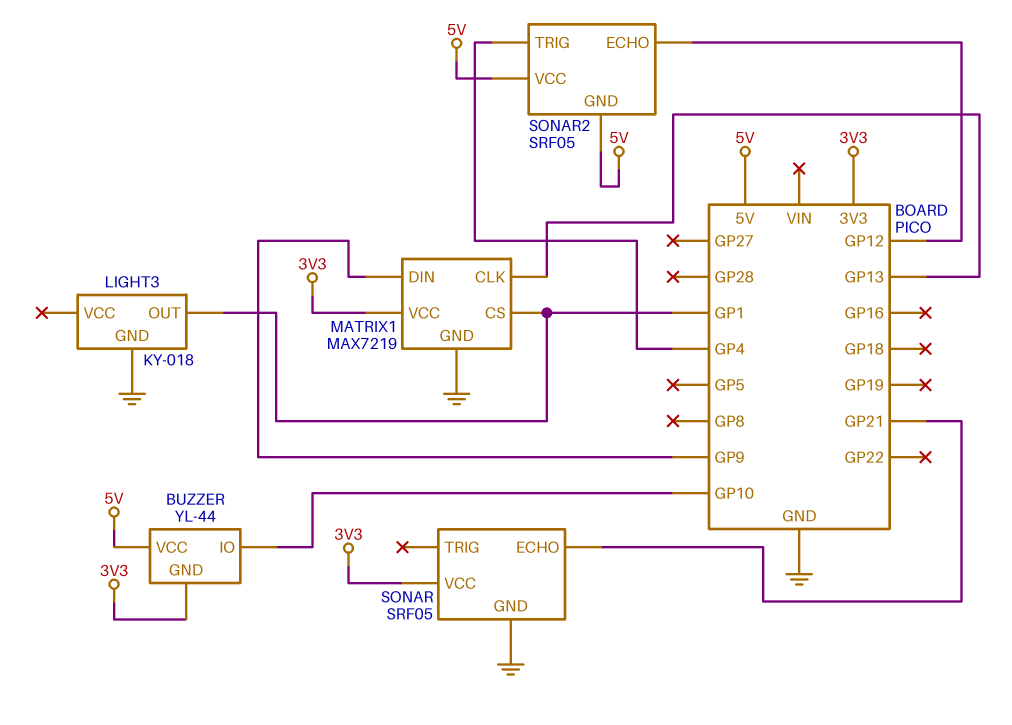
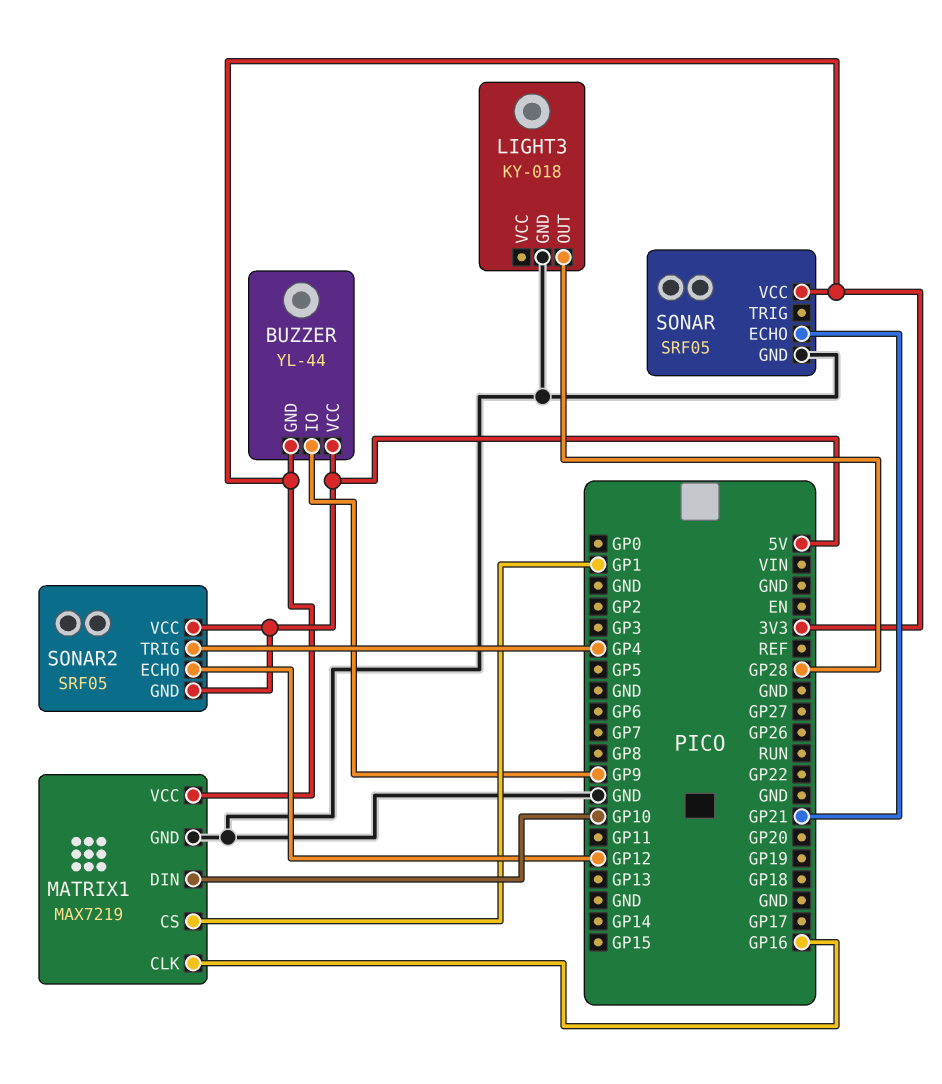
BUZZER pin IO: GP10 -> GP9
LIGHT3 pin OUT: GP1 -> GP28
MATRIX1 pin CLK: GP13 -> GP16
MATRIX1 pin DIN: GP9 -> GP10

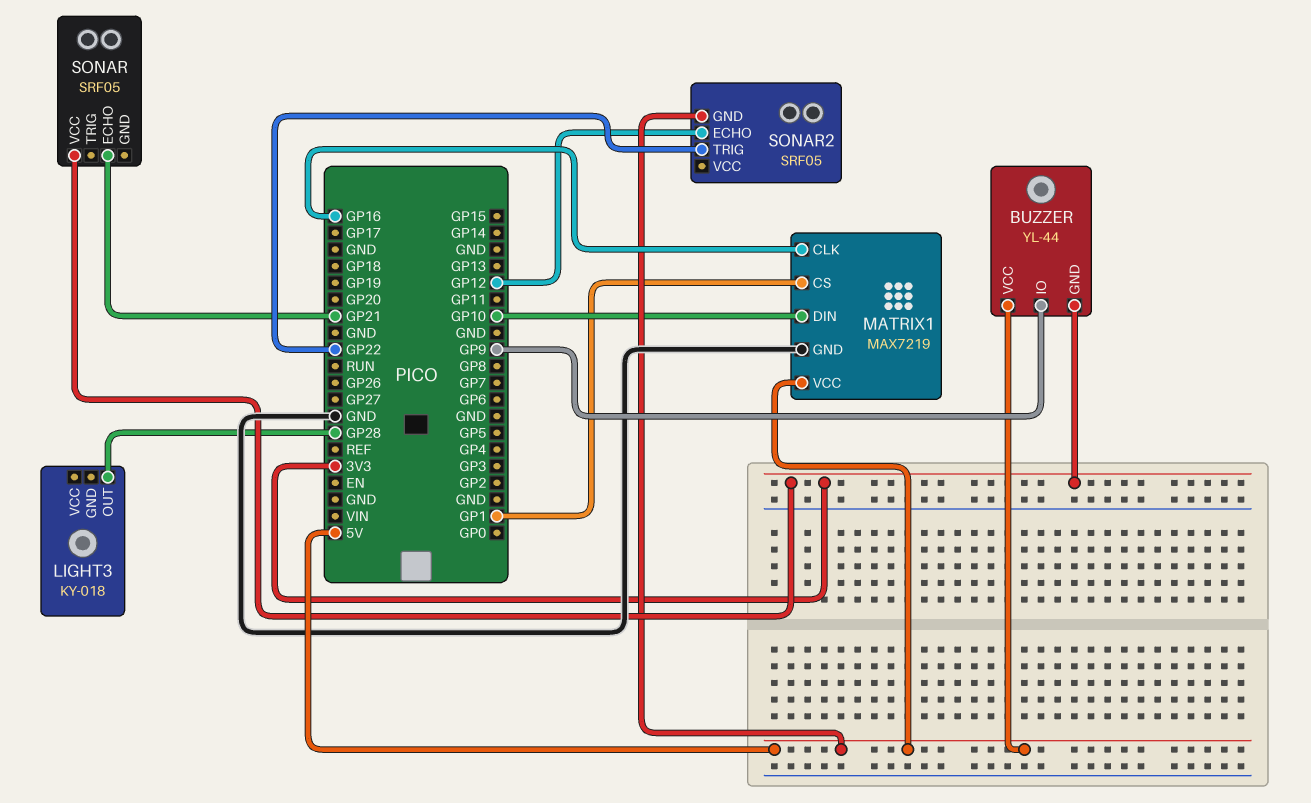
LIGHT3 pin GND: GND -> none
MATRIX1 pin VCC: 3V3 -> 5V
SONAR pin GND: GND -> none
SONAR2 pin TRIG: GP4 -> GP22
SONAR2 pin VCC: 5V -> none

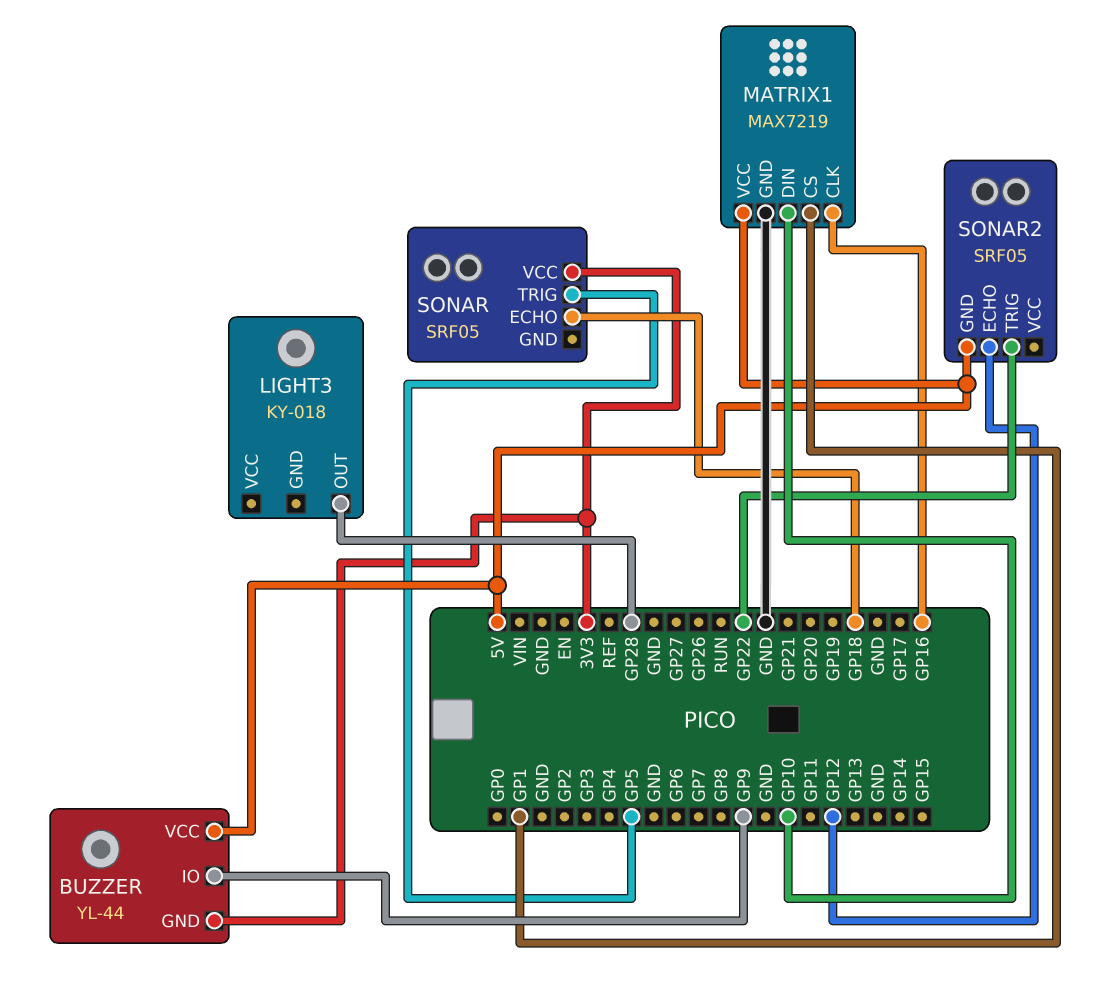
SONAR pin ECHO: GP21 -> GP18
SONAR pin TRIG: none -> GP5

